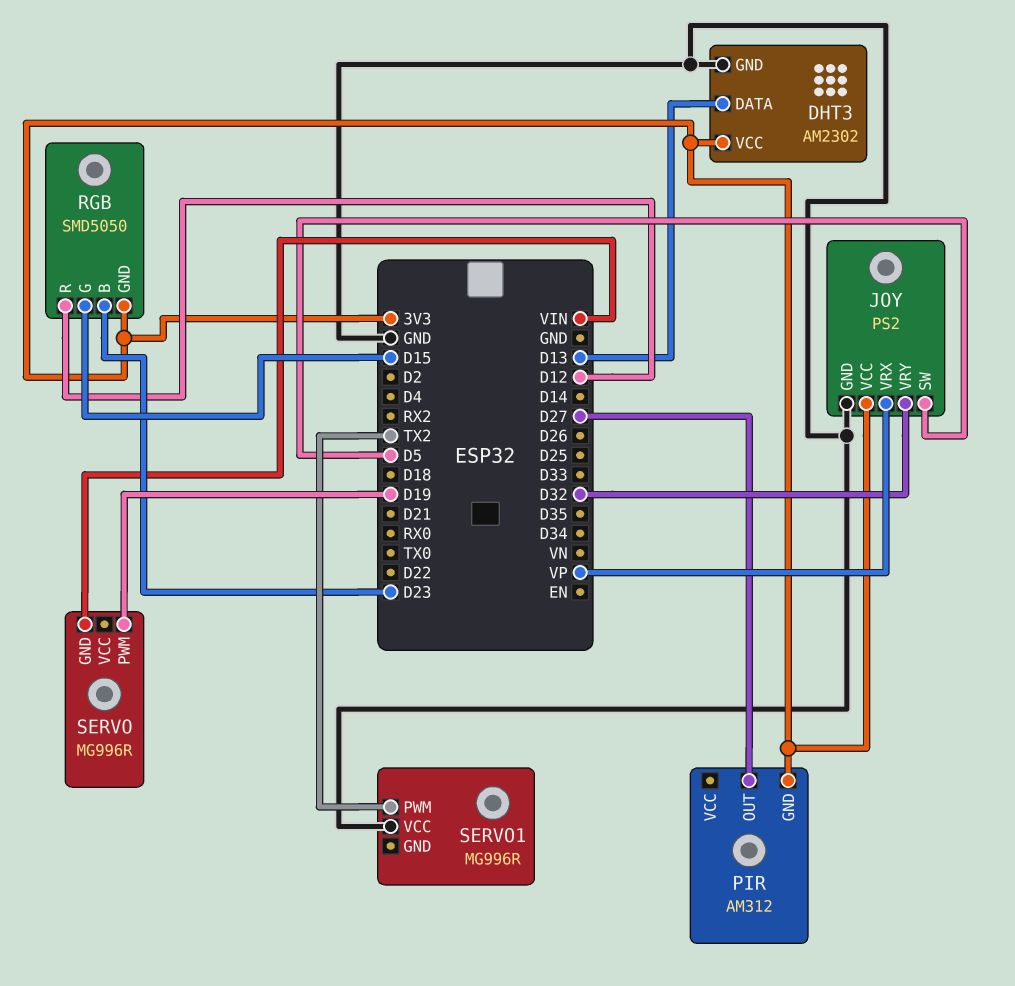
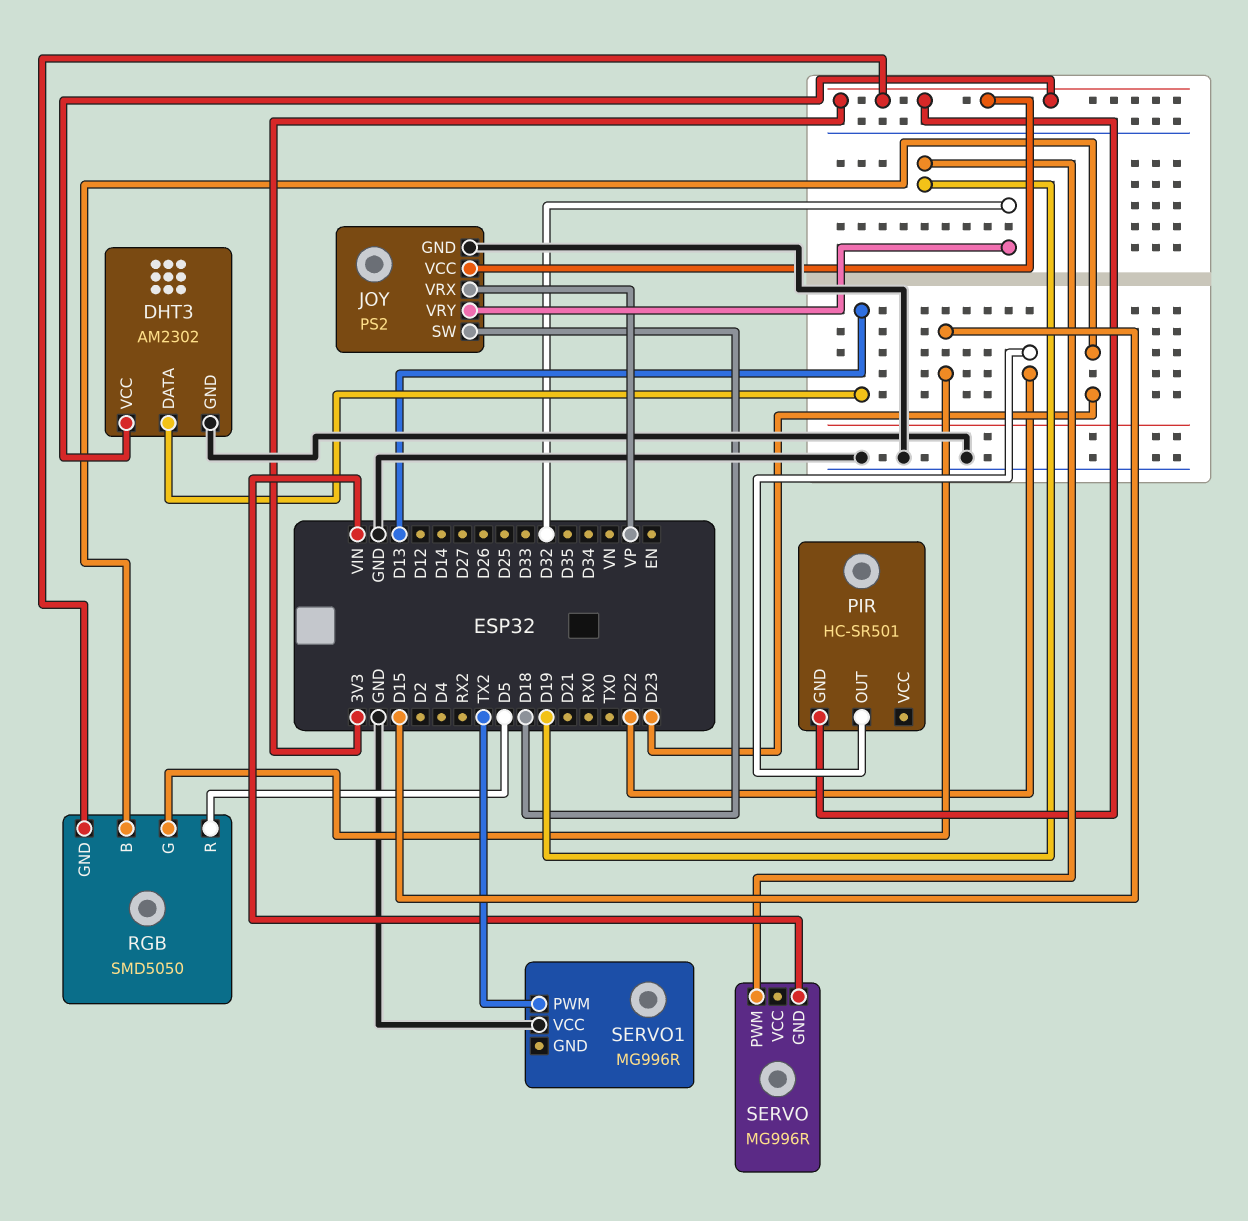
JOY pin SW: D5 -> D18
PIR: AM312 -> HC-SR501
PIR pin OUT: D27 -> D22
RGB pin R: D12 -> D5

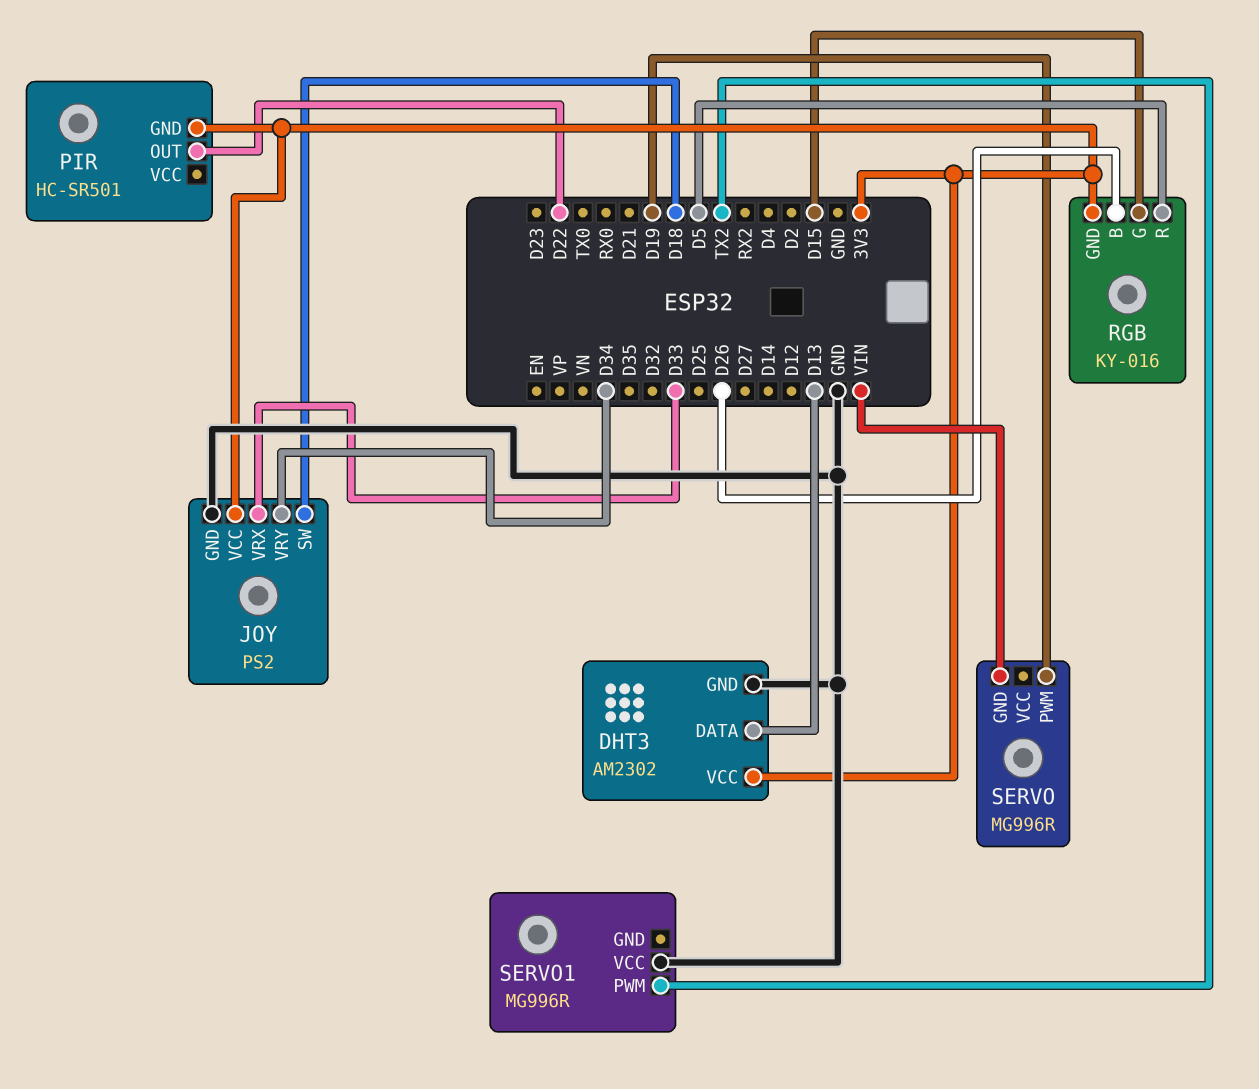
JOY pin VRX: VP -> D33
JOY pin VRY: D32 -> D34
RGB: SMD5050 -> KY-016
RGB pin B: D23 -> D26

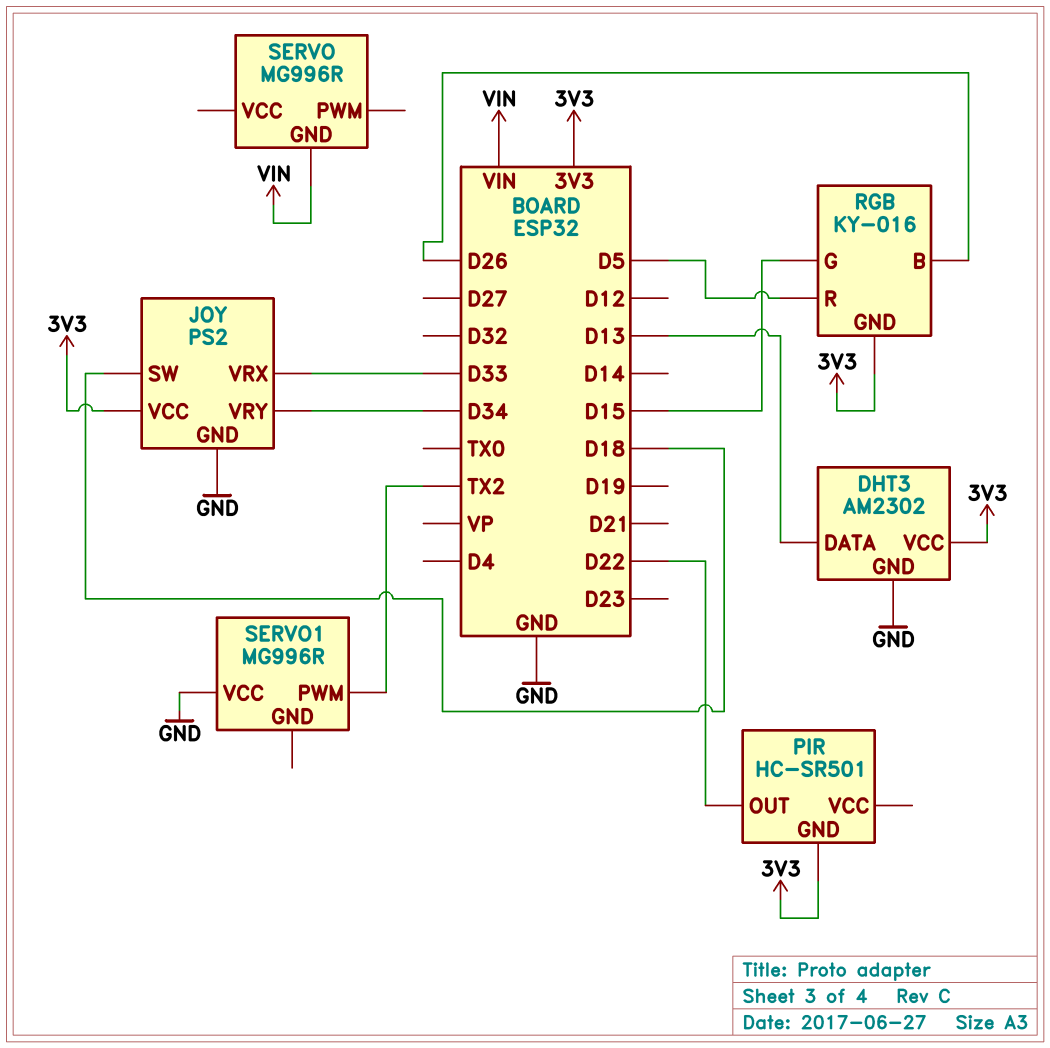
SERVO pin PWM: D19 -> none

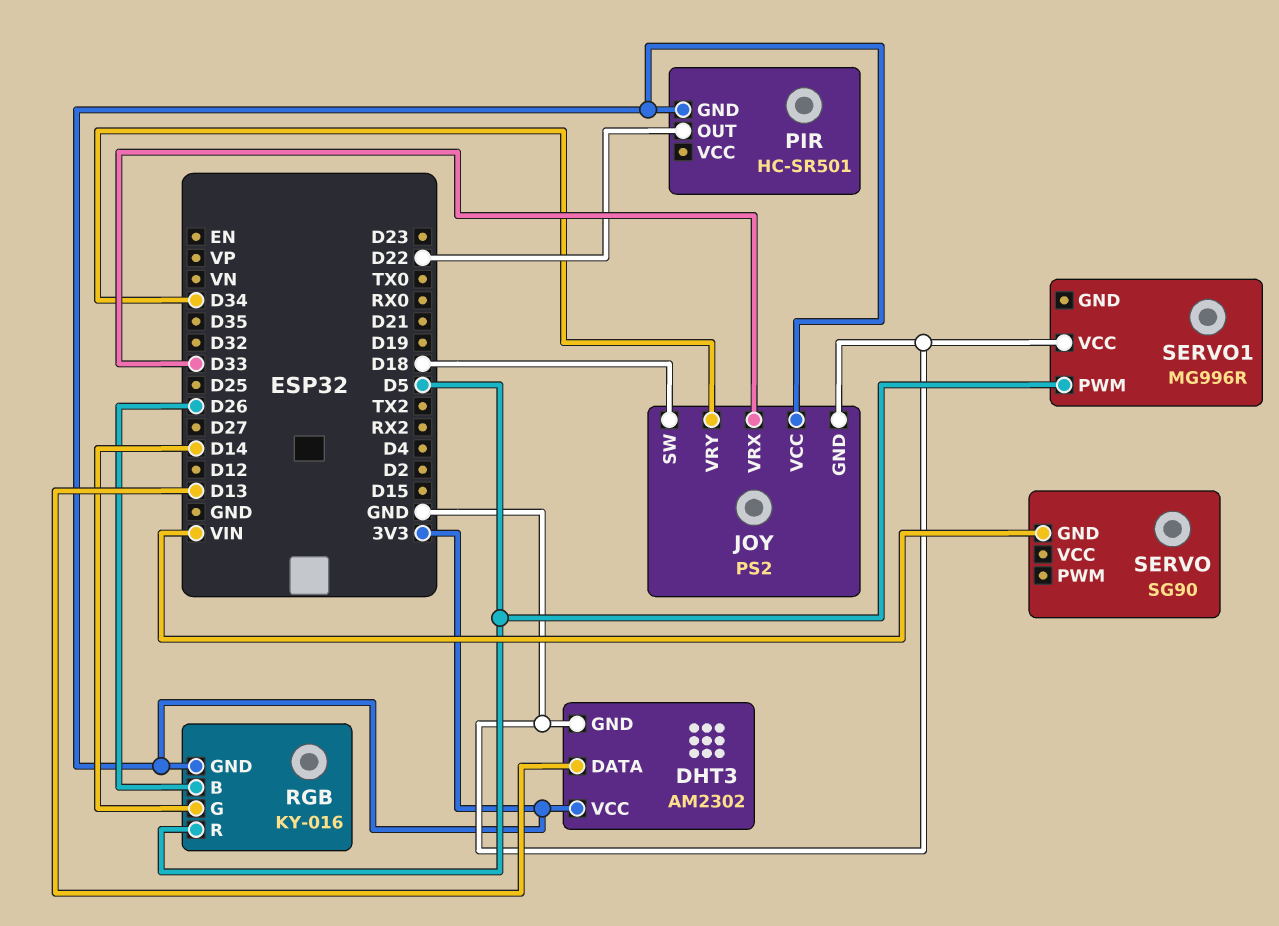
RGB pin G: D15 -> D14
SERVO: MG996R -> SG90
SERVO1 pin PWM: TX2 -> D5

